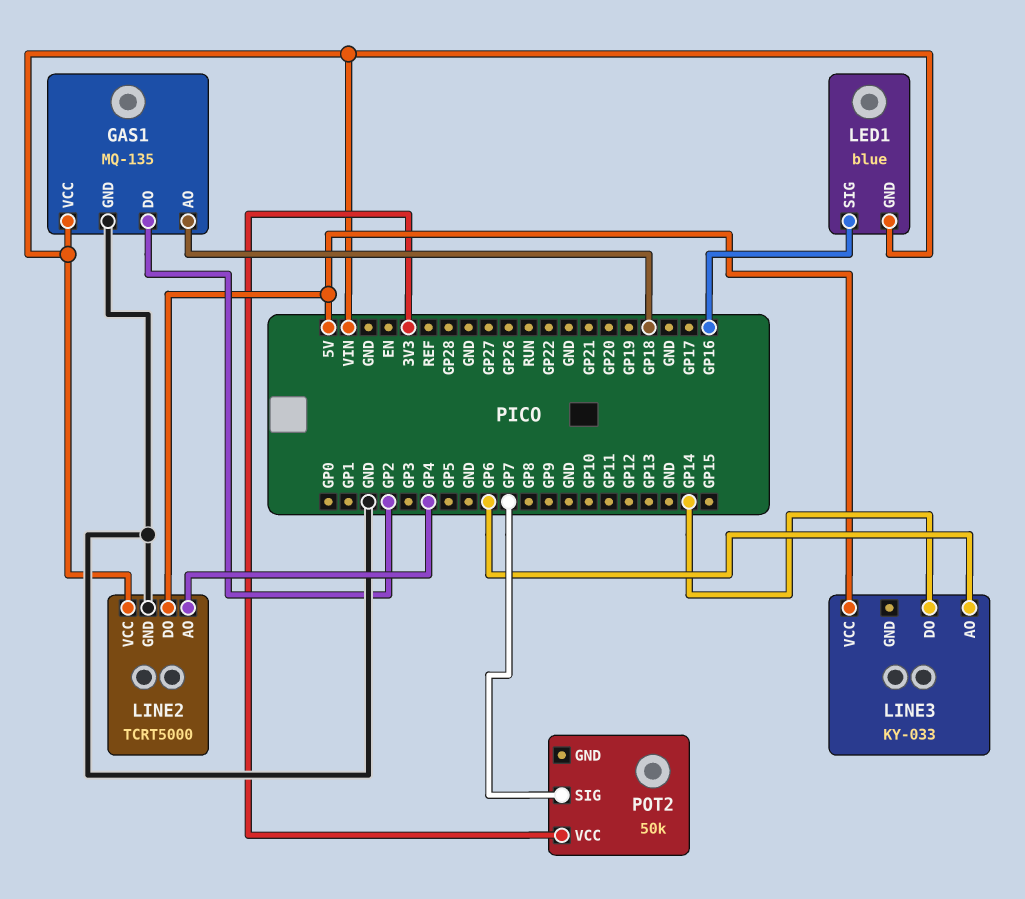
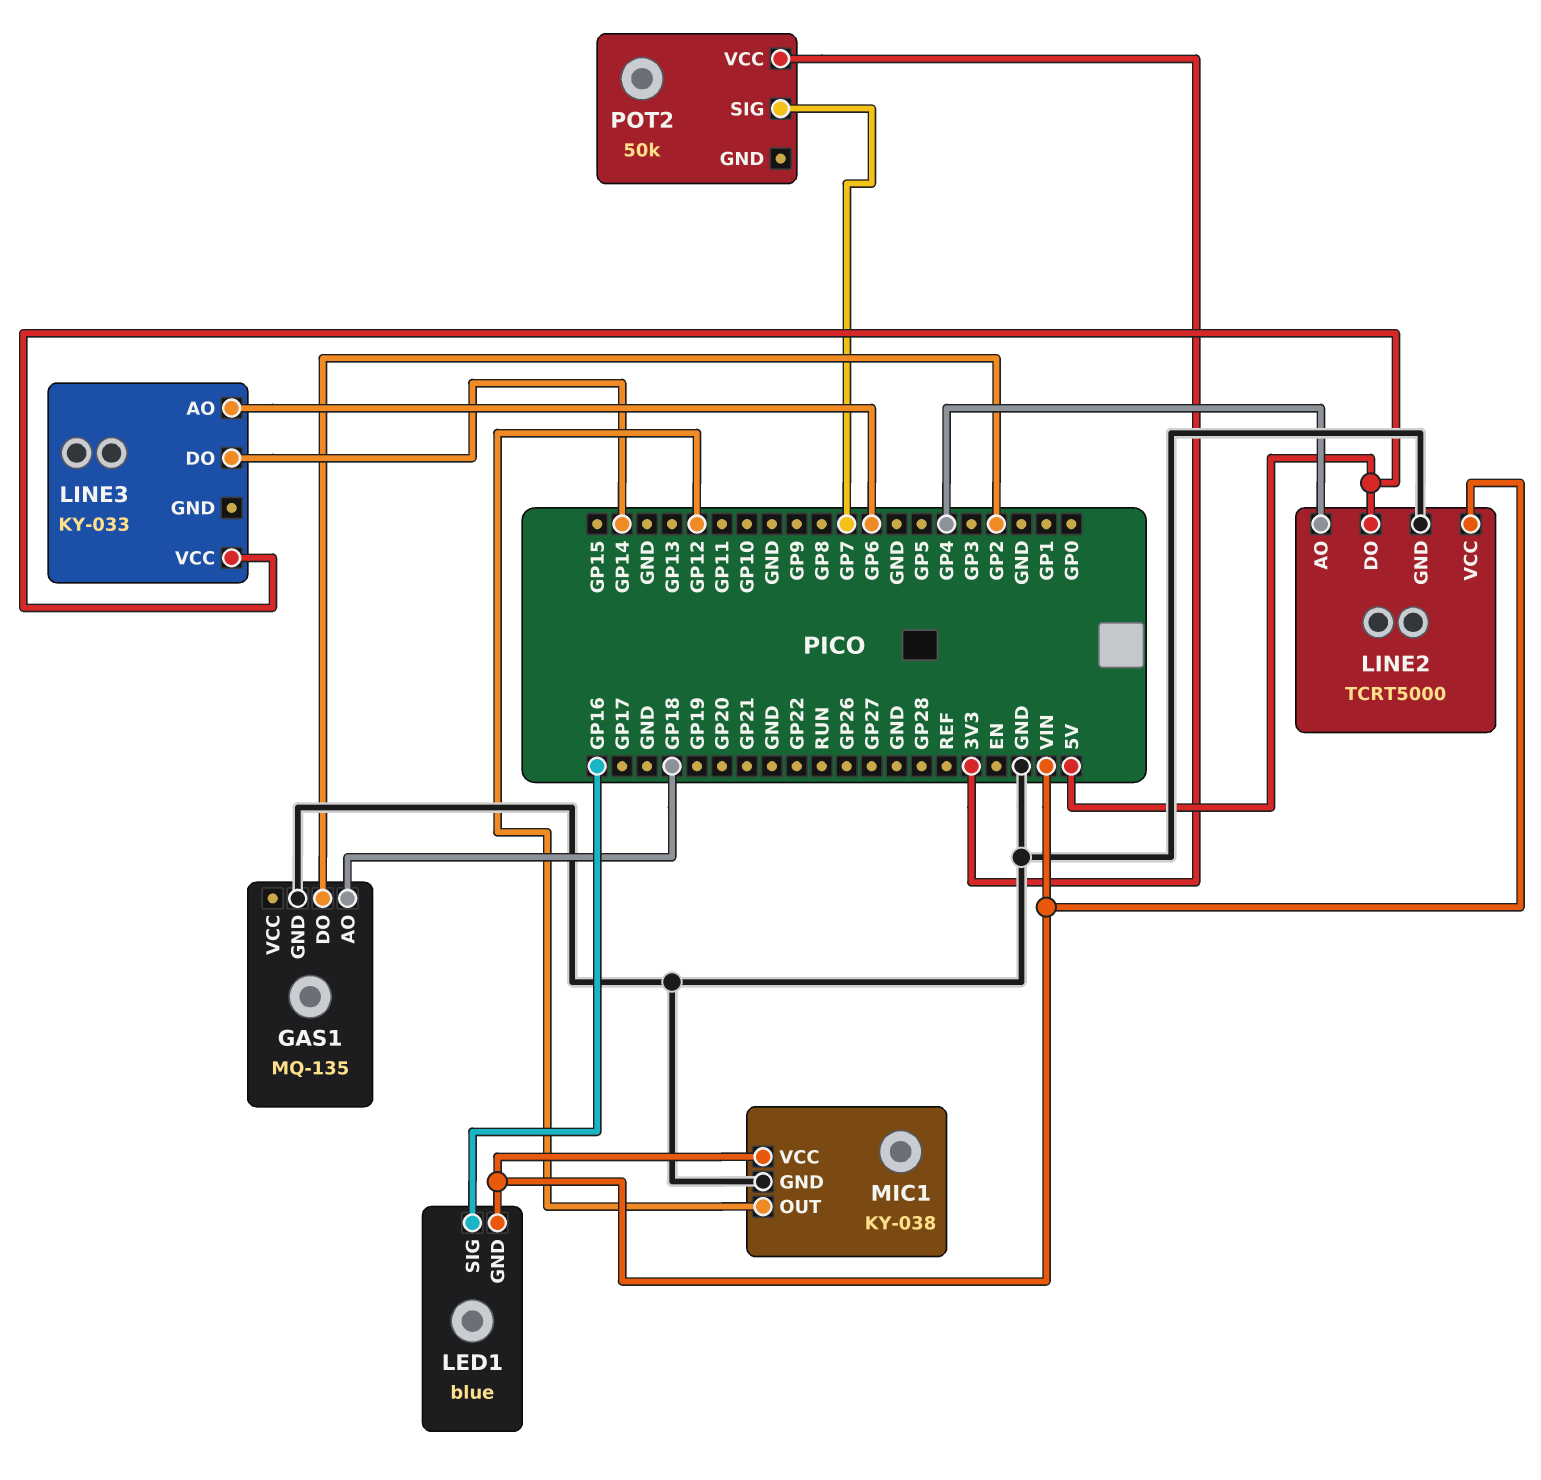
GAS1 pin VCC: VIN -> none
MIC1: none -> KY-038
MIC1 pin GND: none -> GND
MIC1 pin OUT: none -> GP12
MIC1 pin VCC: none -> VIN

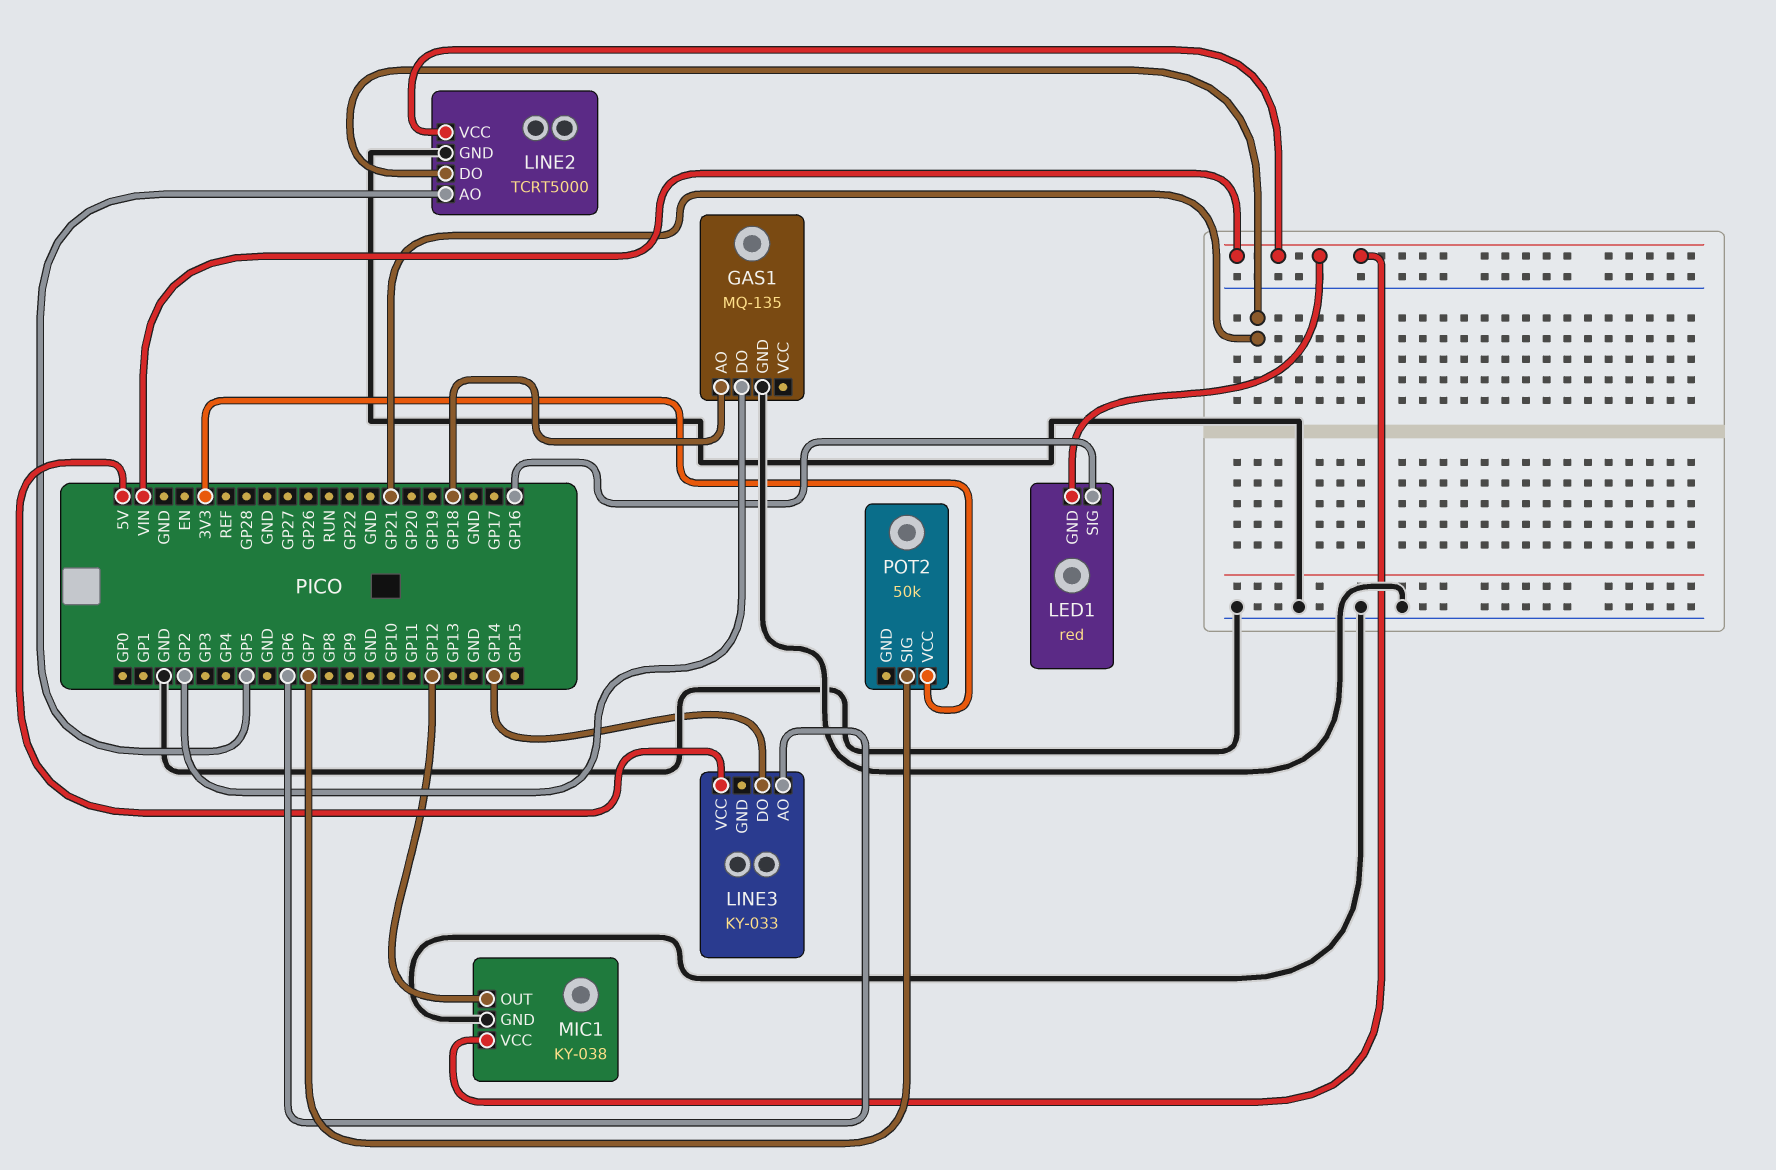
LED1: blue -> red
LINE2 pin AO: GP4 -> GP5
LINE2 pin DO: 5V -> GP21

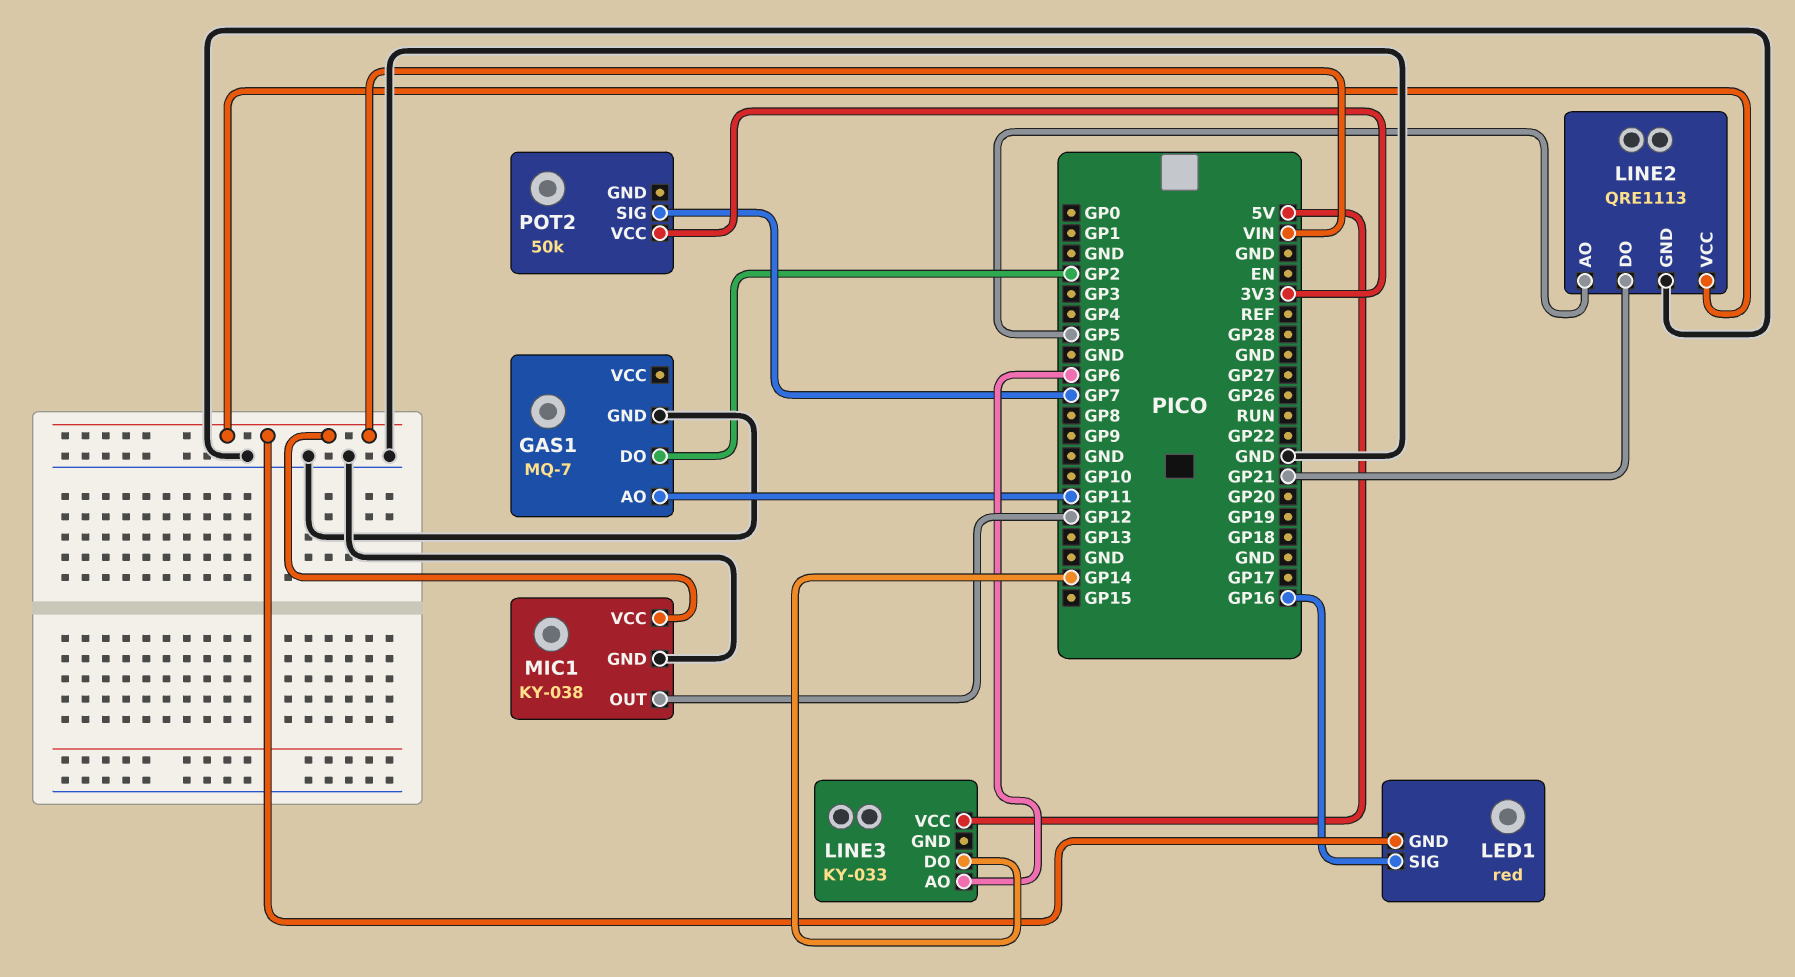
GAS1: MQ-135 -> MQ-7
GAS1 pin AO: GP18 -> GP11
LINE2: TCRT5000 -> QRE1113

